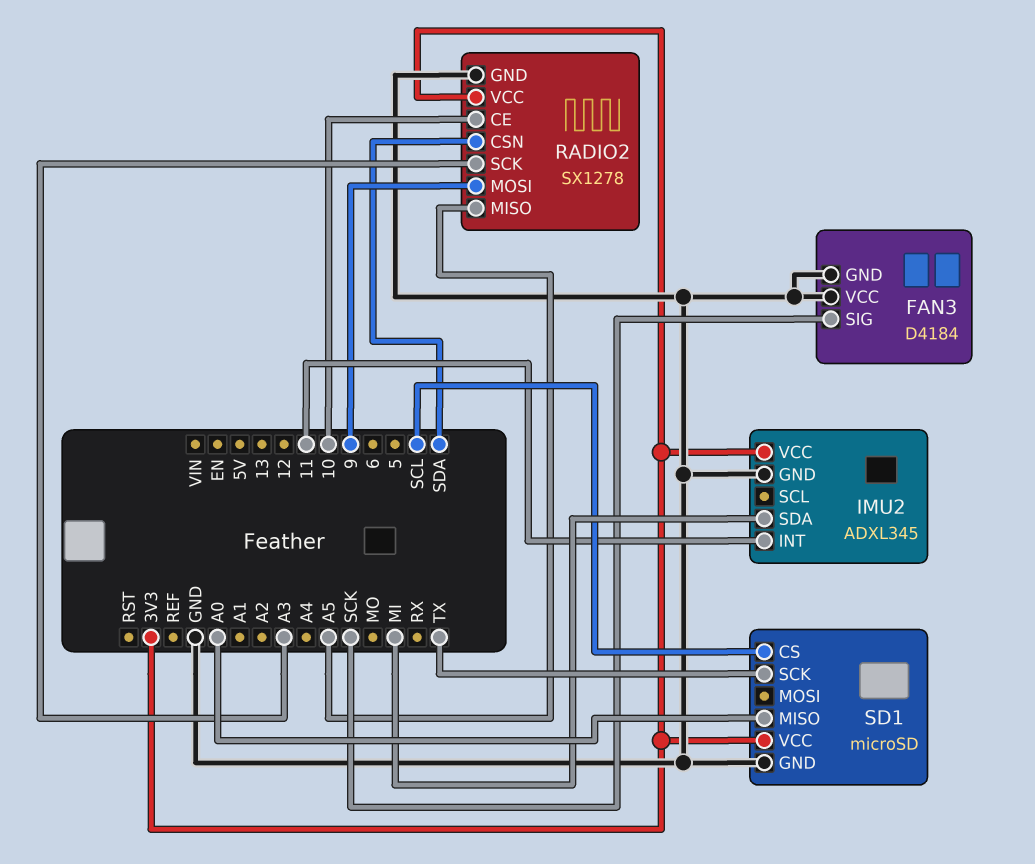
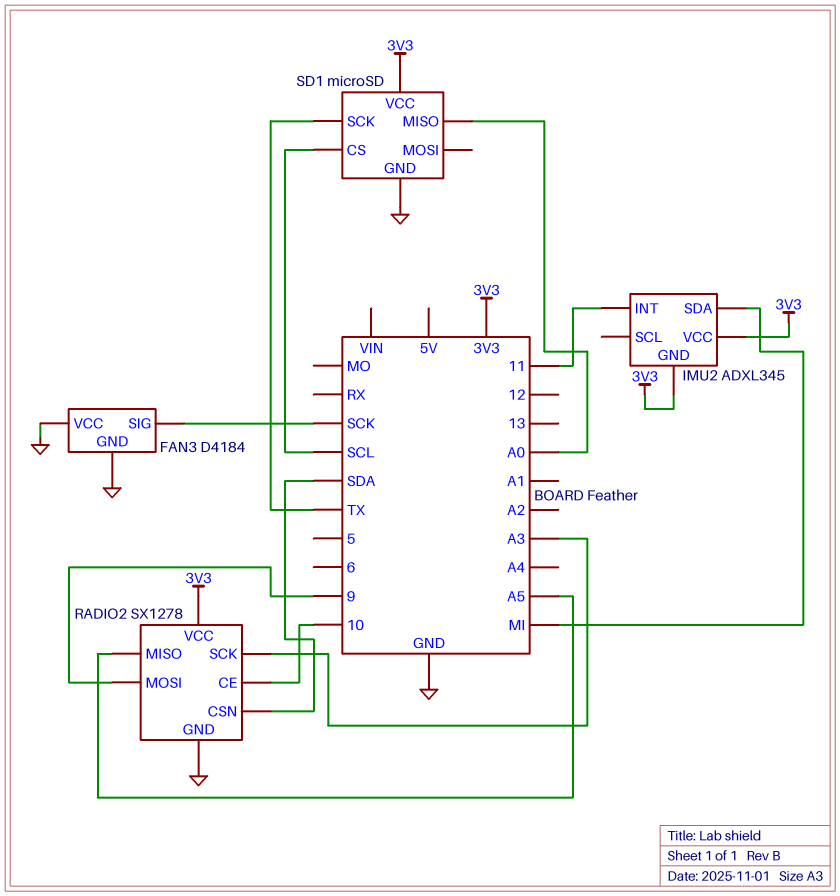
IMU2 pin GND: GND -> 3V3

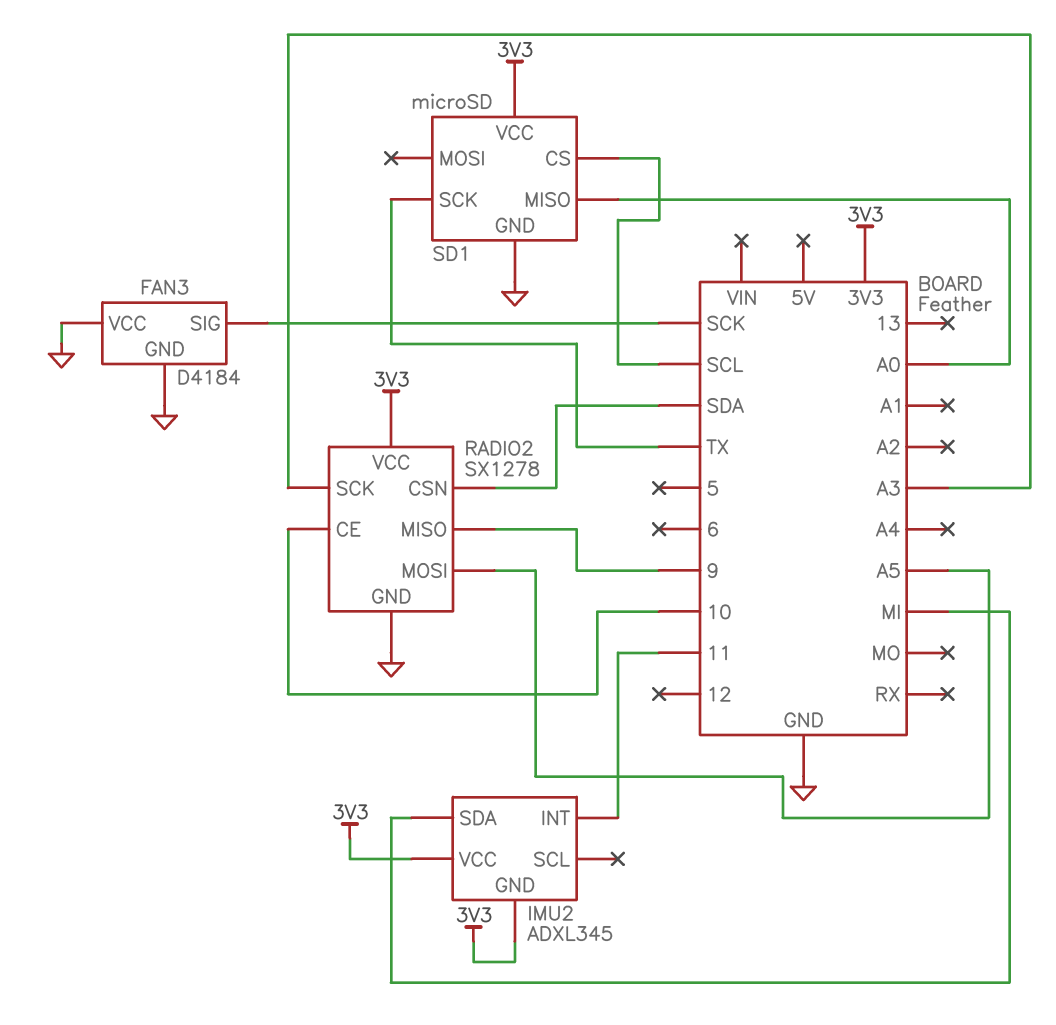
RADIO2 pin MISO: A5 -> 9
RADIO2 pin MOSI: 9 -> A5

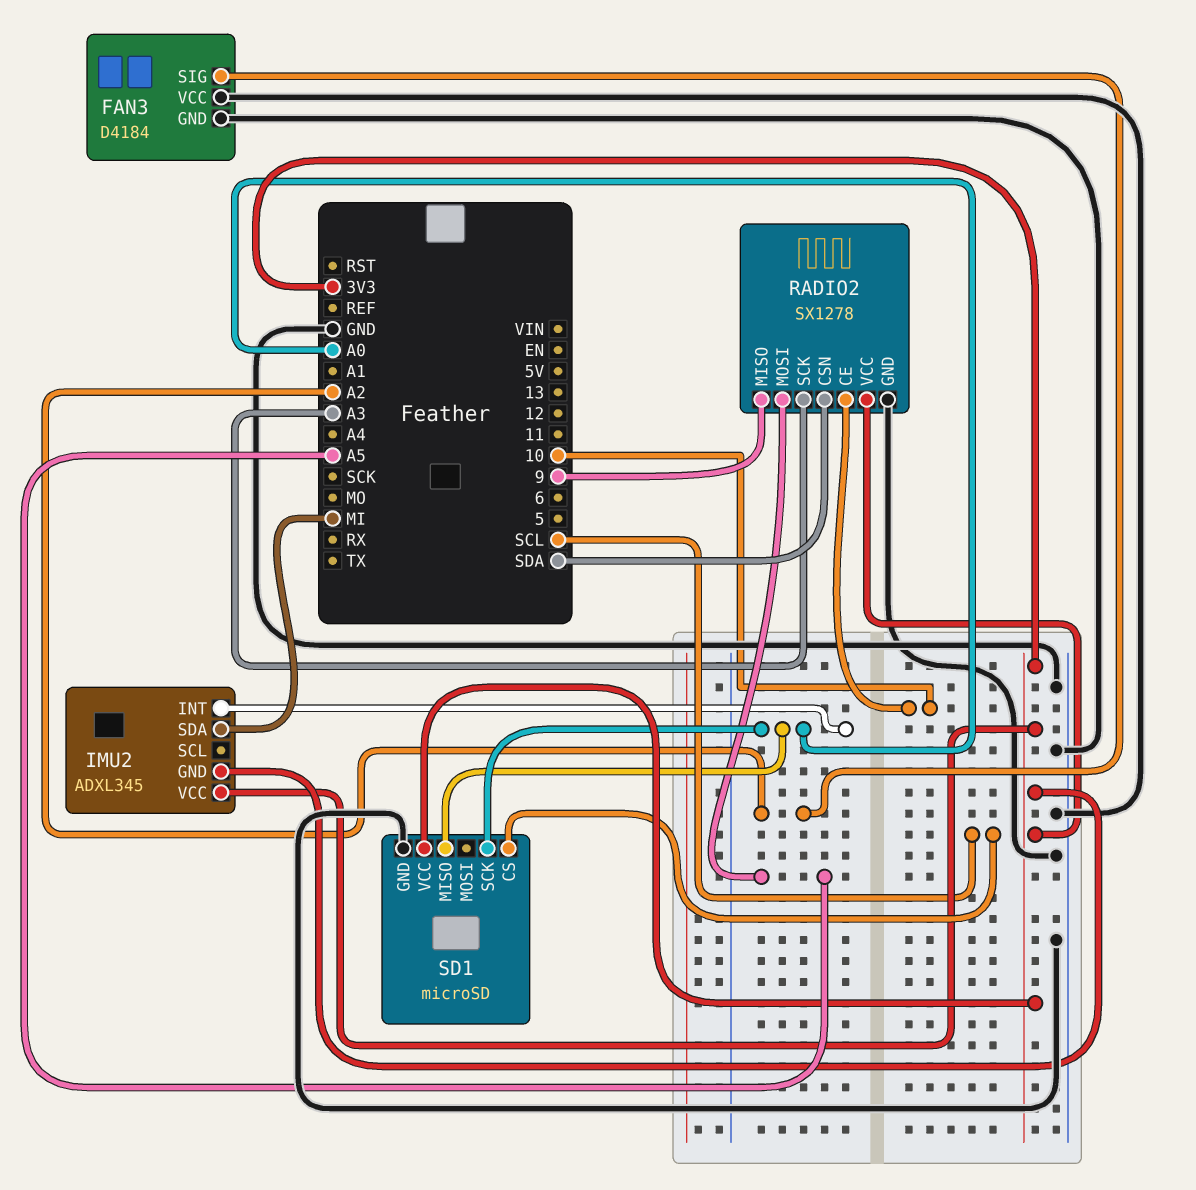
FAN3 pin SIG: SCK -> A2
IMU2 pin INT: 11 -> A0
SD1 pin SCK: TX -> A0

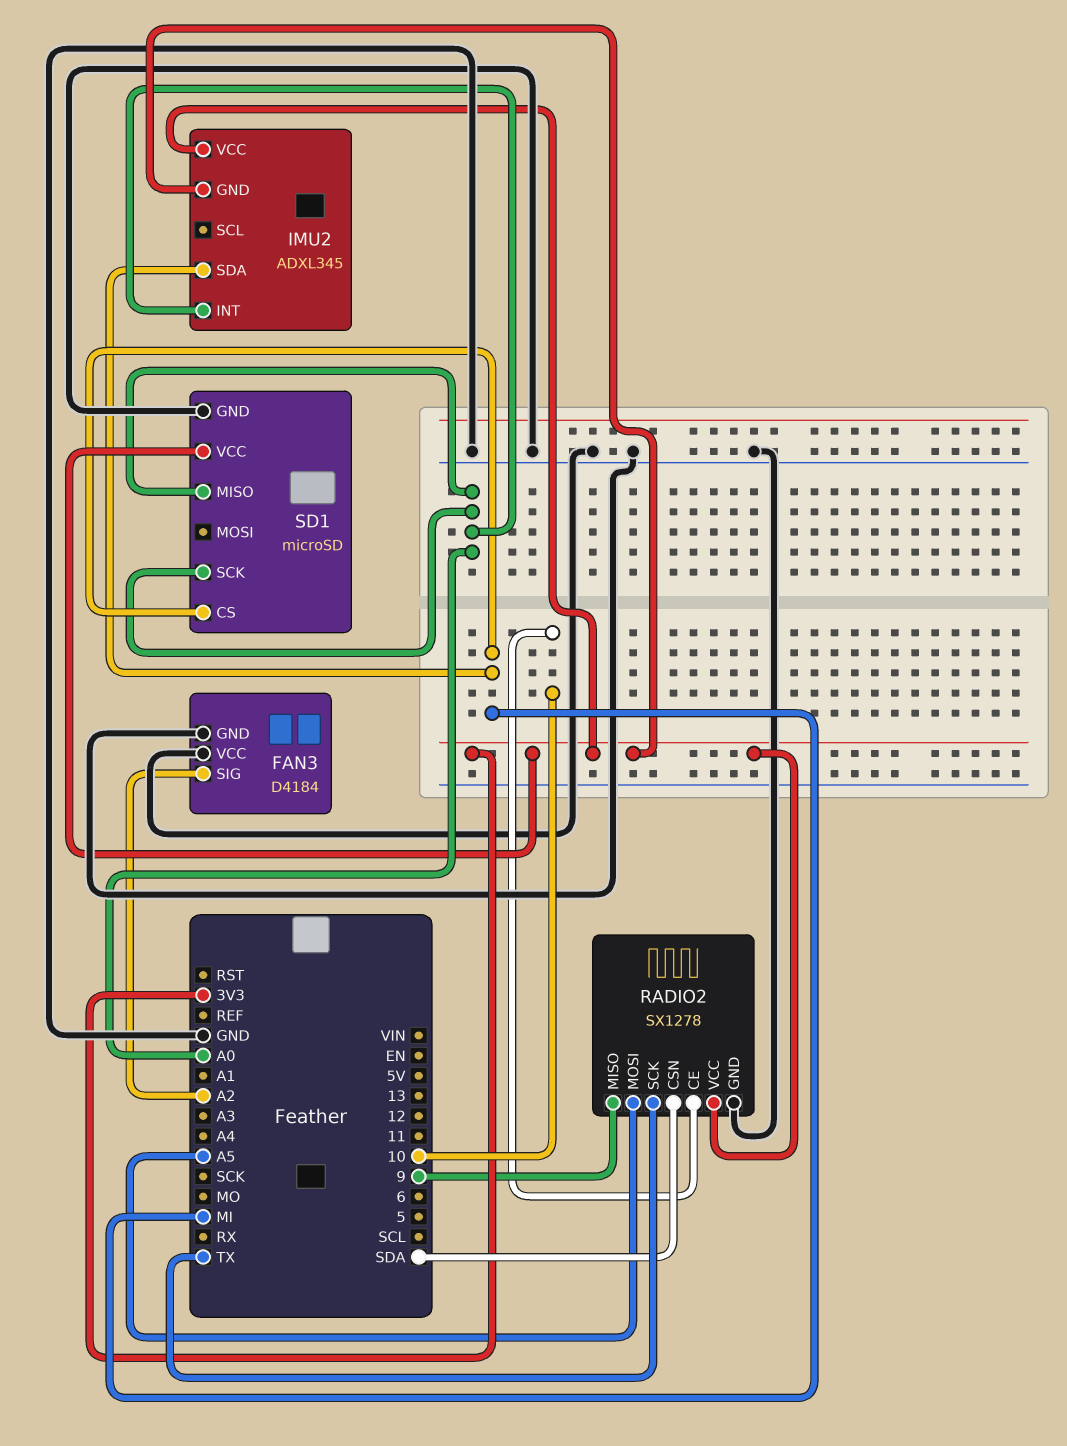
RADIO2 pin SCK: A3 -> TX
SD1 pin CS: SCL -> MI

